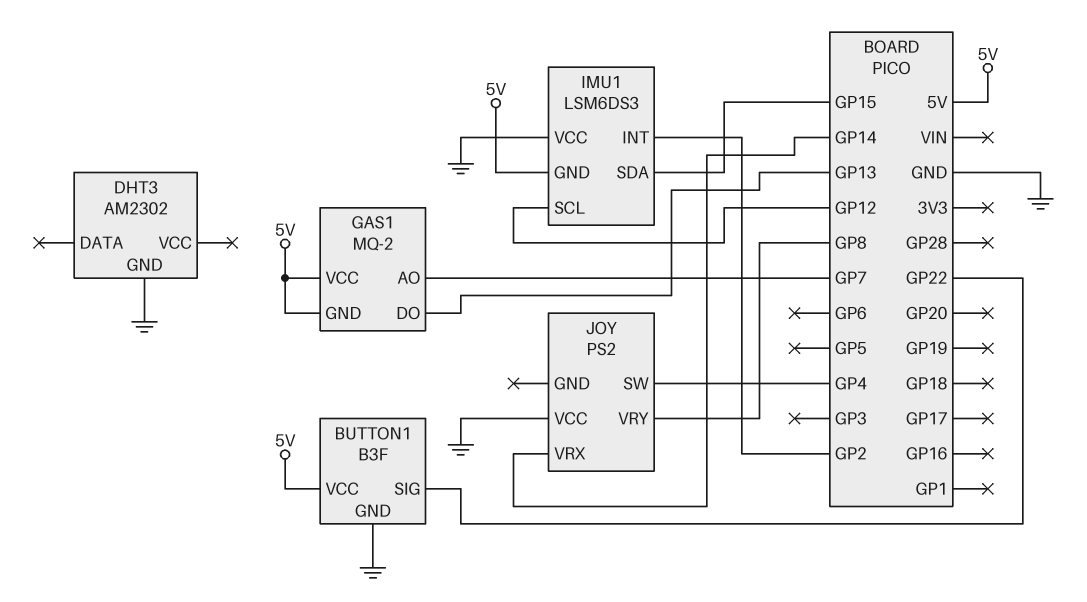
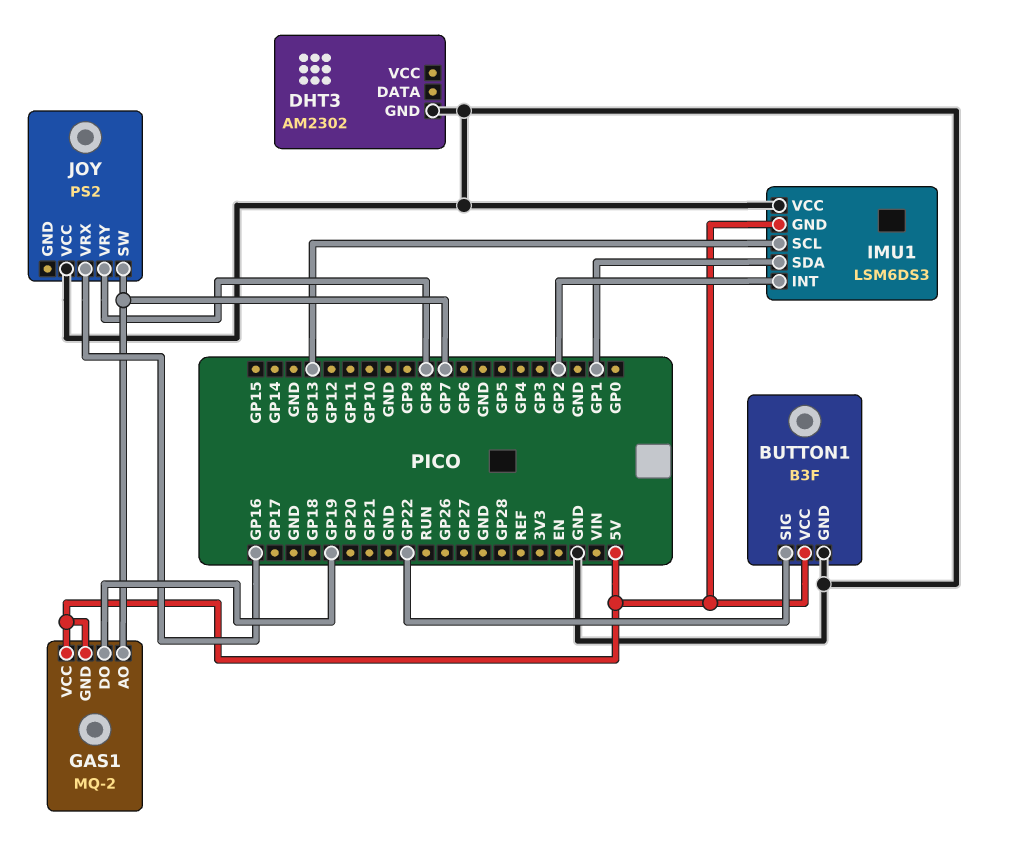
GAS1 pin DO: GP13 -> GP19
IMU1 pin SCL: GP12 -> GP13
IMU1 pin SDA: GP15 -> GP1
JOY pin SW: GP4 -> GP7
JOY pin VRX: GP14 -> GP16

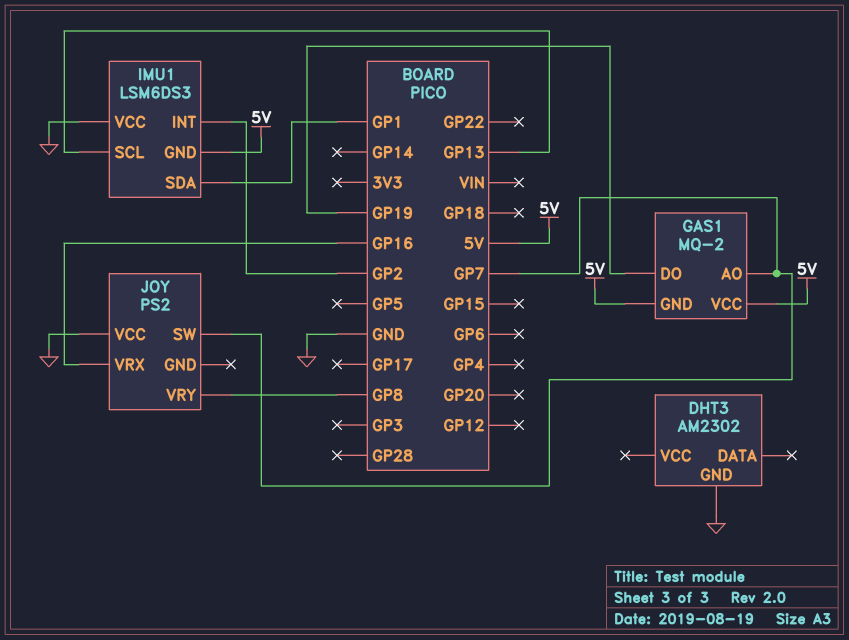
BUTTON1: B3F -> none
BUTTON1 pin GND: GND -> none
BUTTON1 pin SIG: GP22 -> none
BUTTON1 pin VCC: 5V -> none

